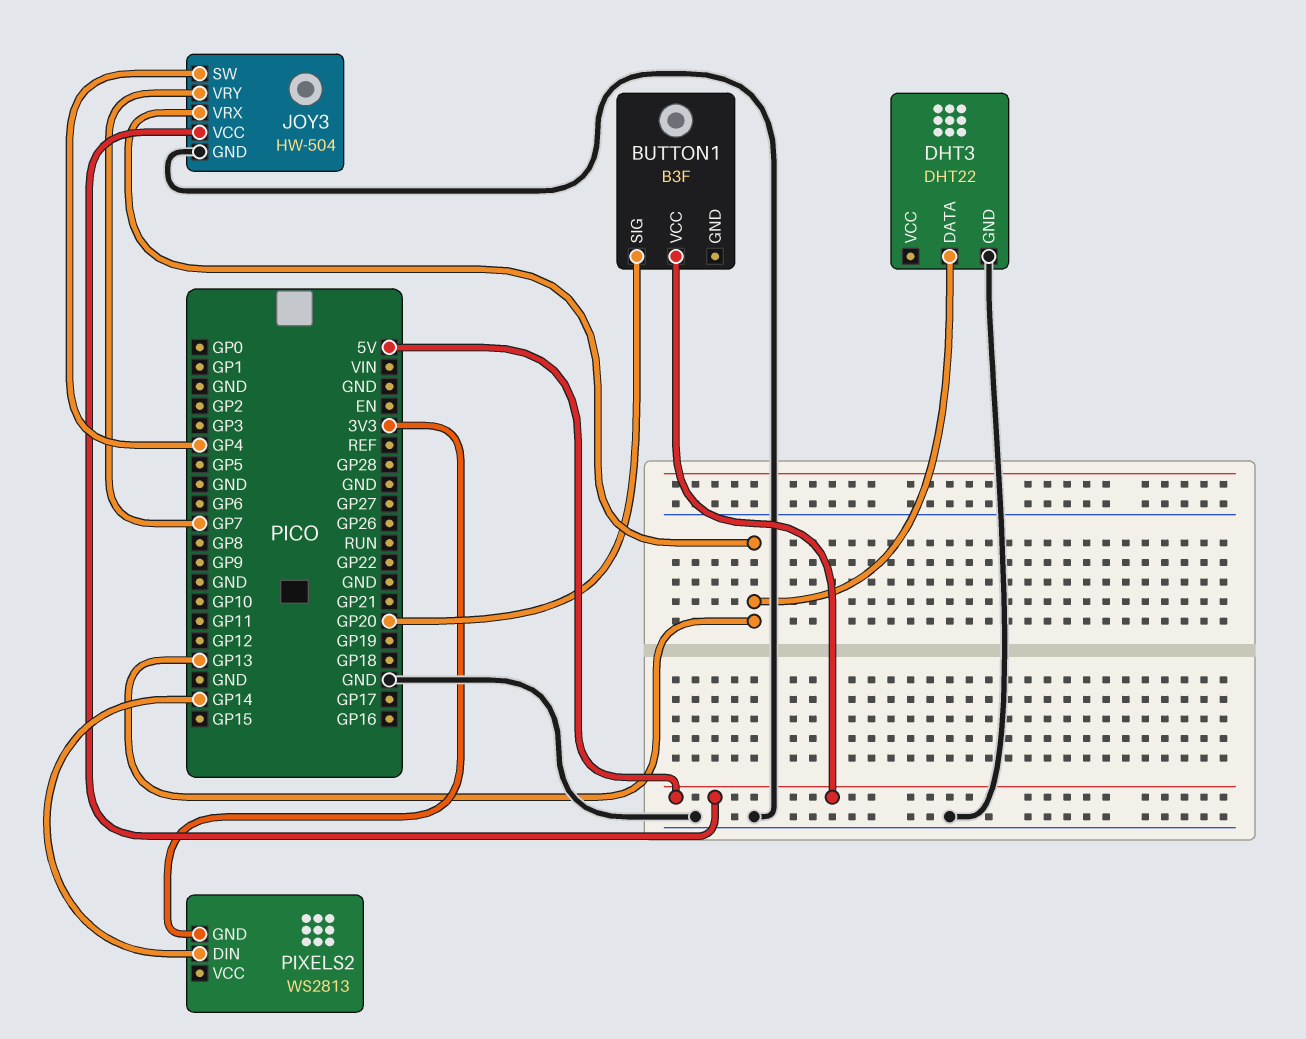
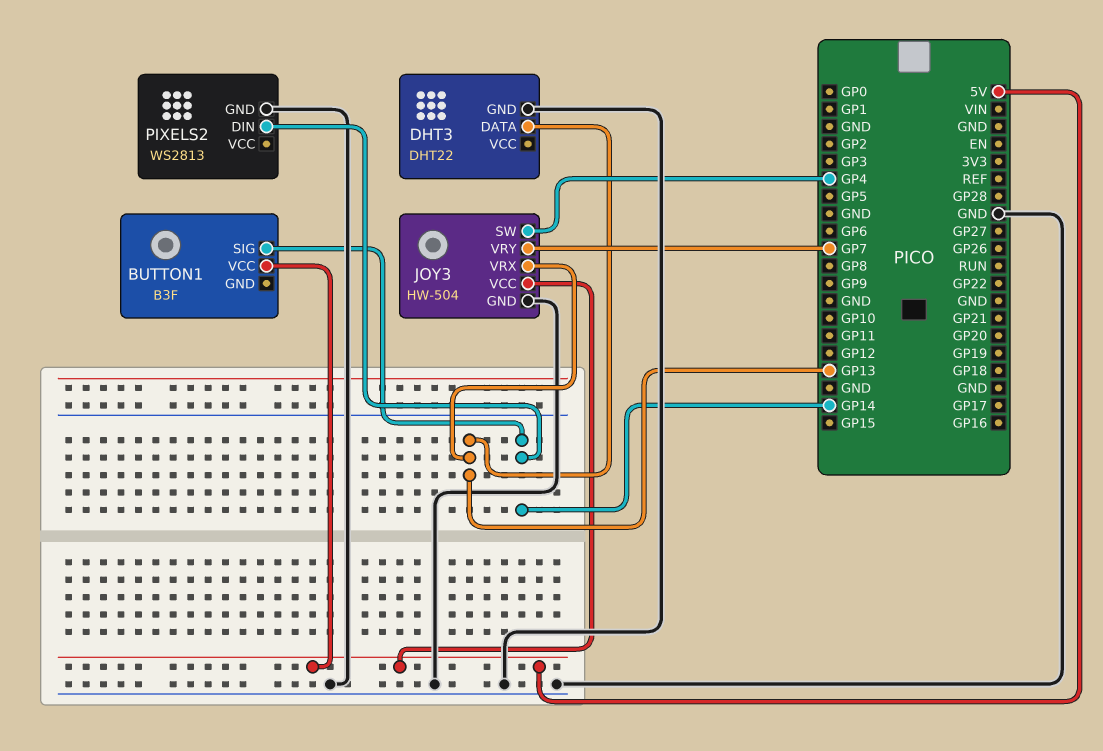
BUTTON1 pin SIG: GP20 -> GP14
PIXELS2 pin GND: 3V3 -> GND

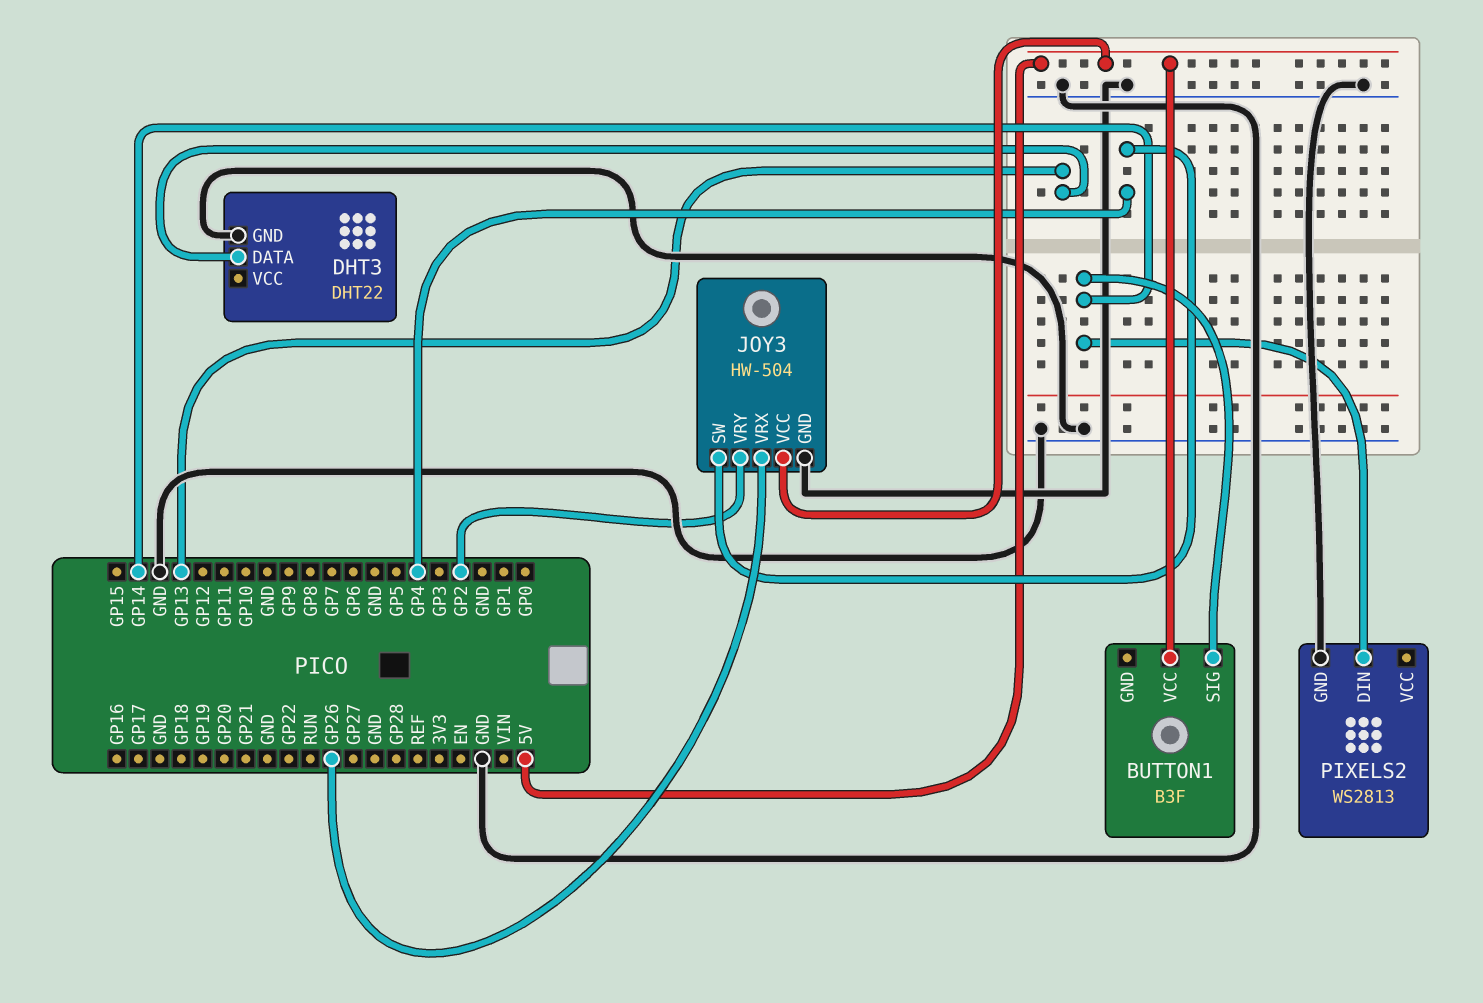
JOY3 pin VRX: GP13 -> GP26
JOY3 pin VRY: GP7 -> GP2

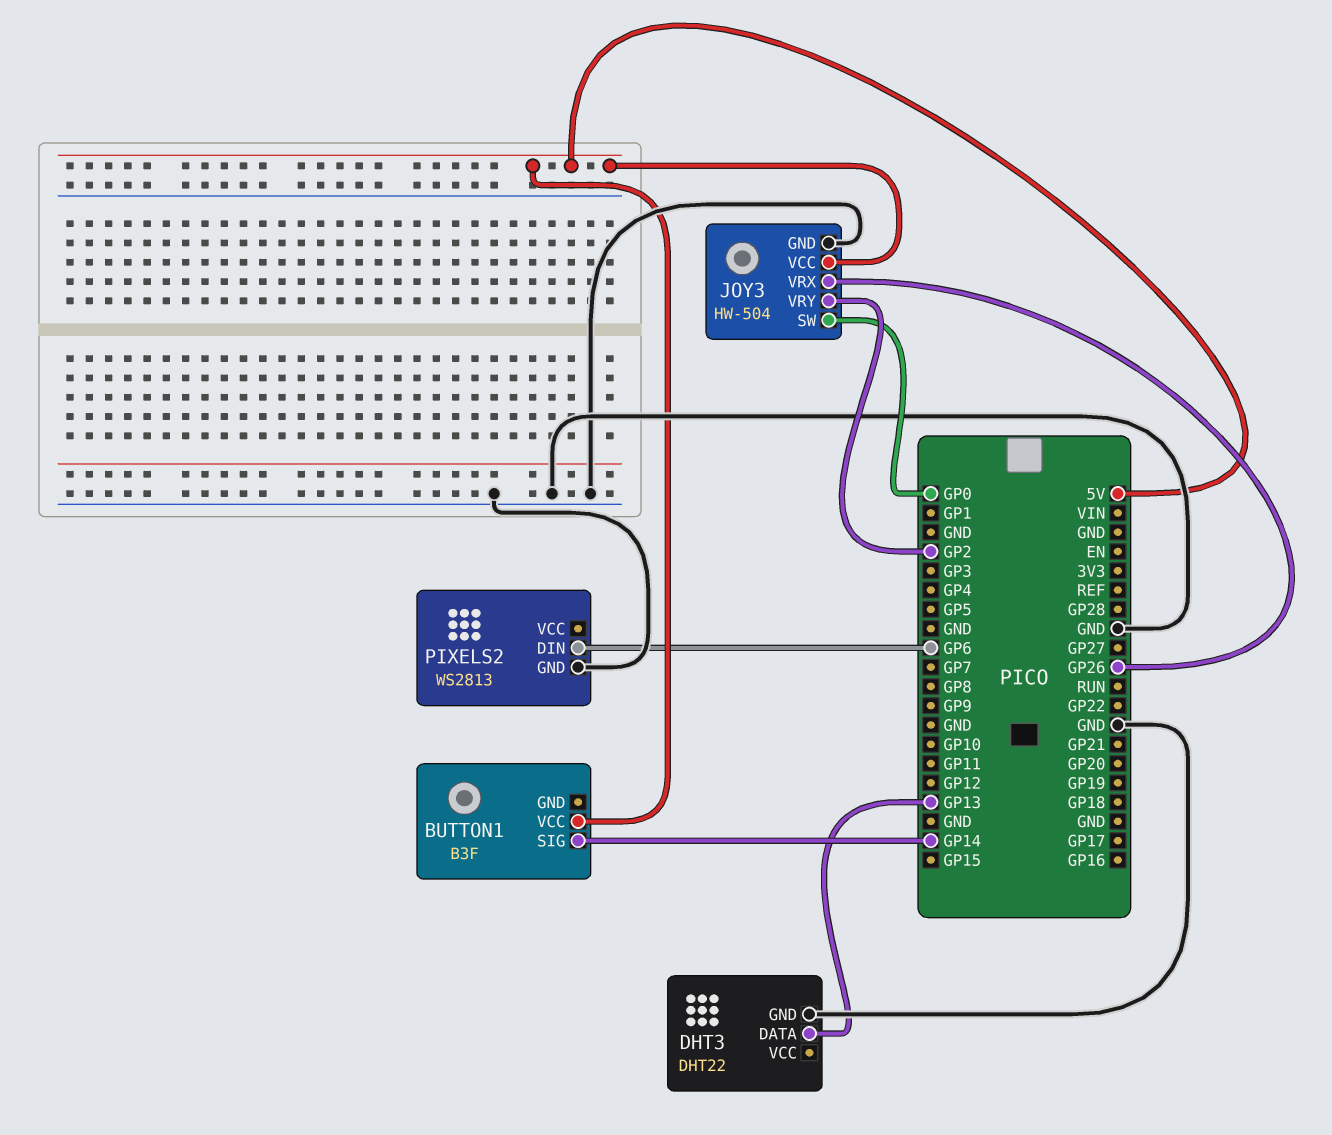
JOY3 pin SW: GP4 -> GP0
PIXELS2 pin DIN: GP14 -> GP6

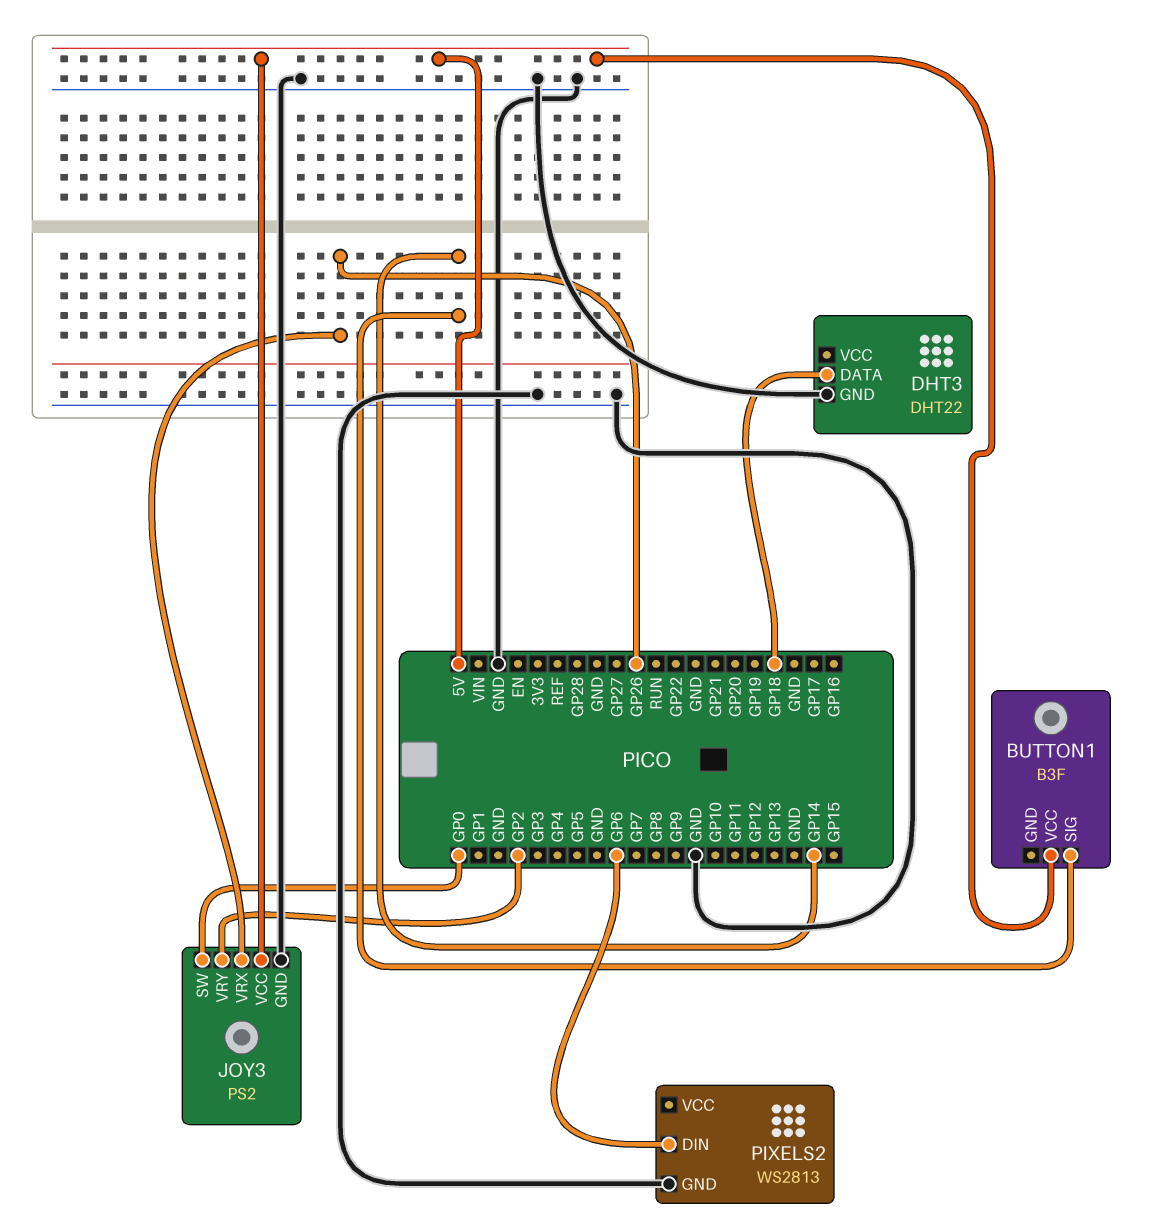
DHT3 pin DATA: GP13 -> GP18
JOY3: HW-504 -> PS2

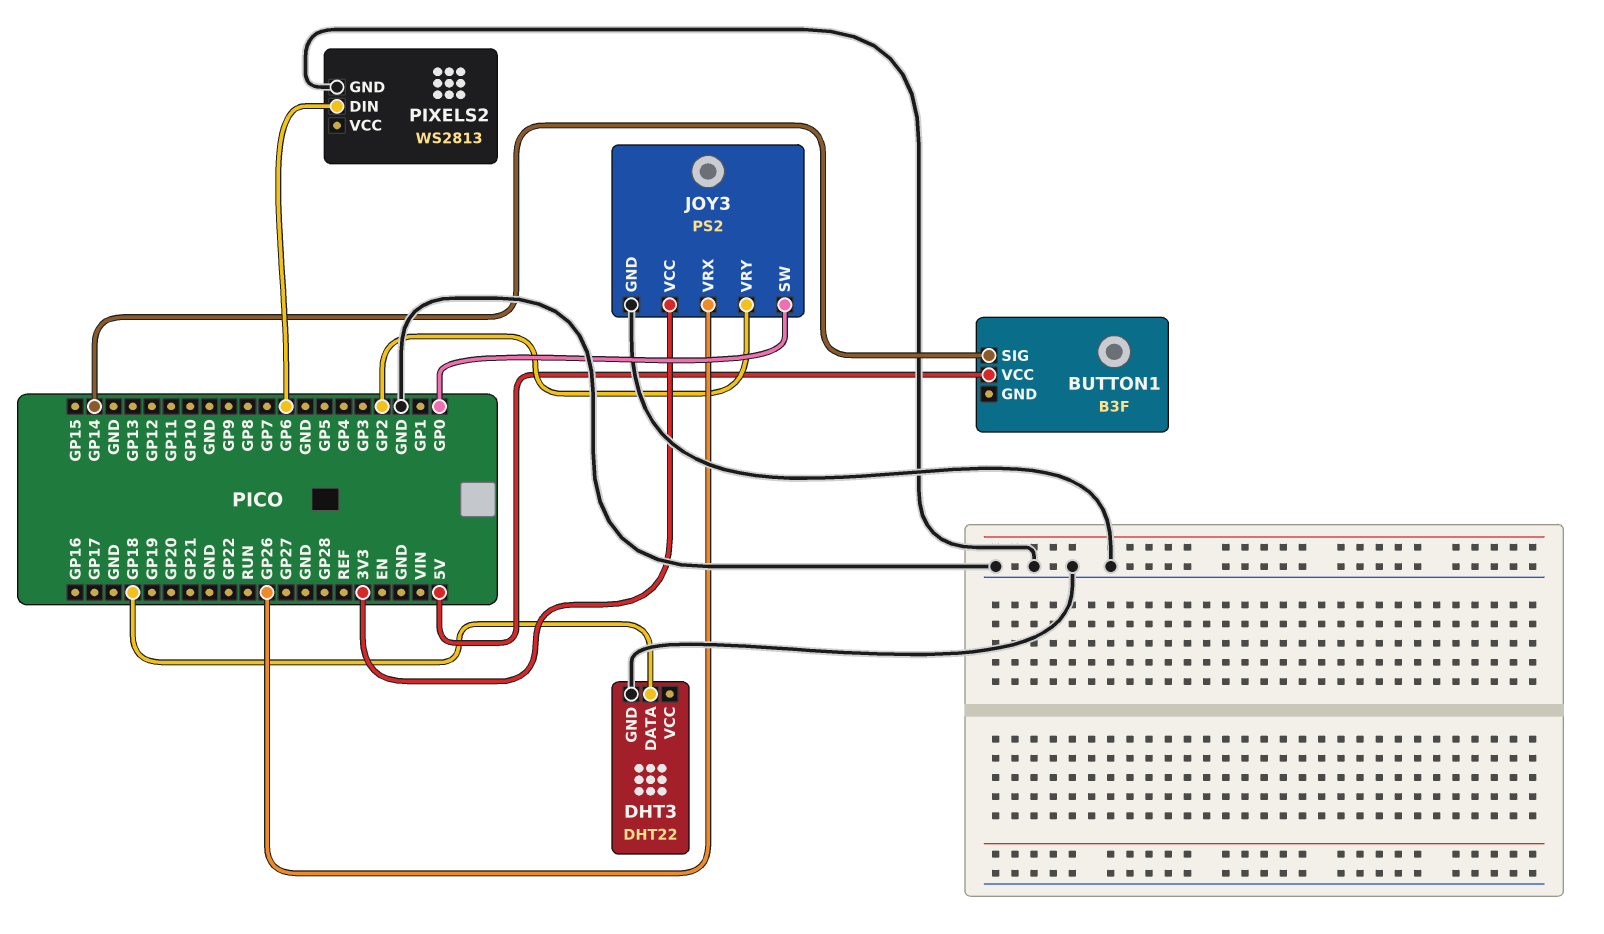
JOY3 pin VCC: 5V -> 3V3

